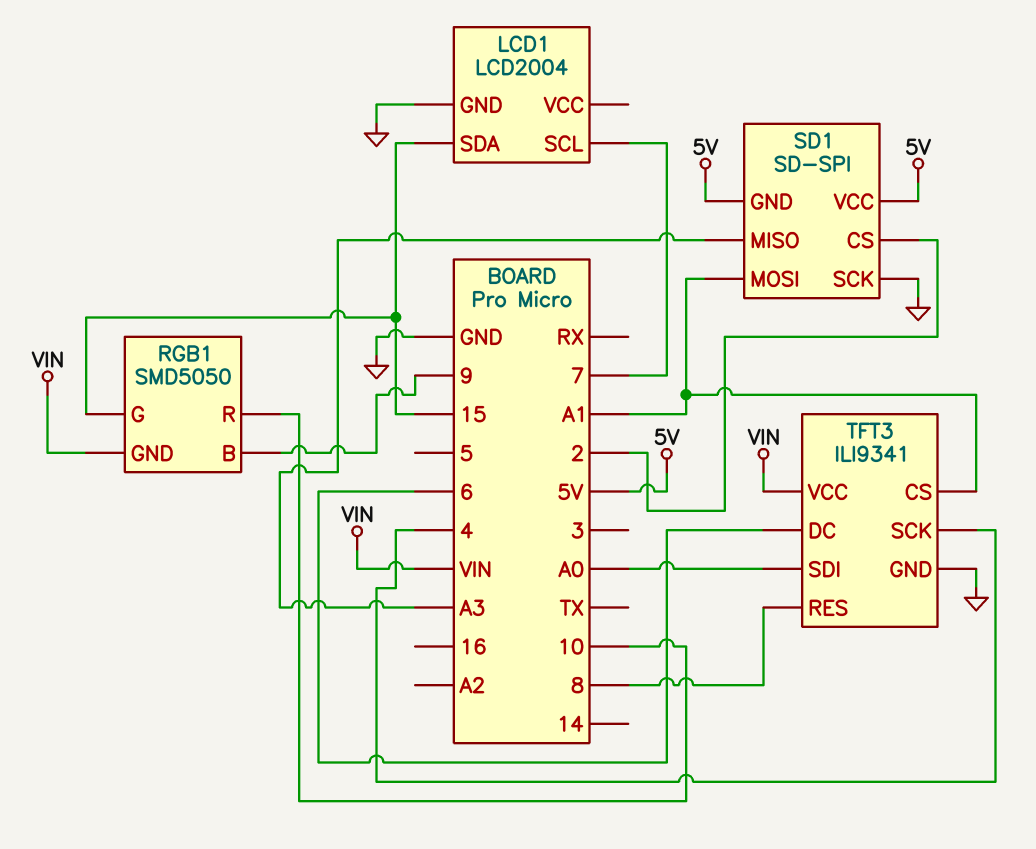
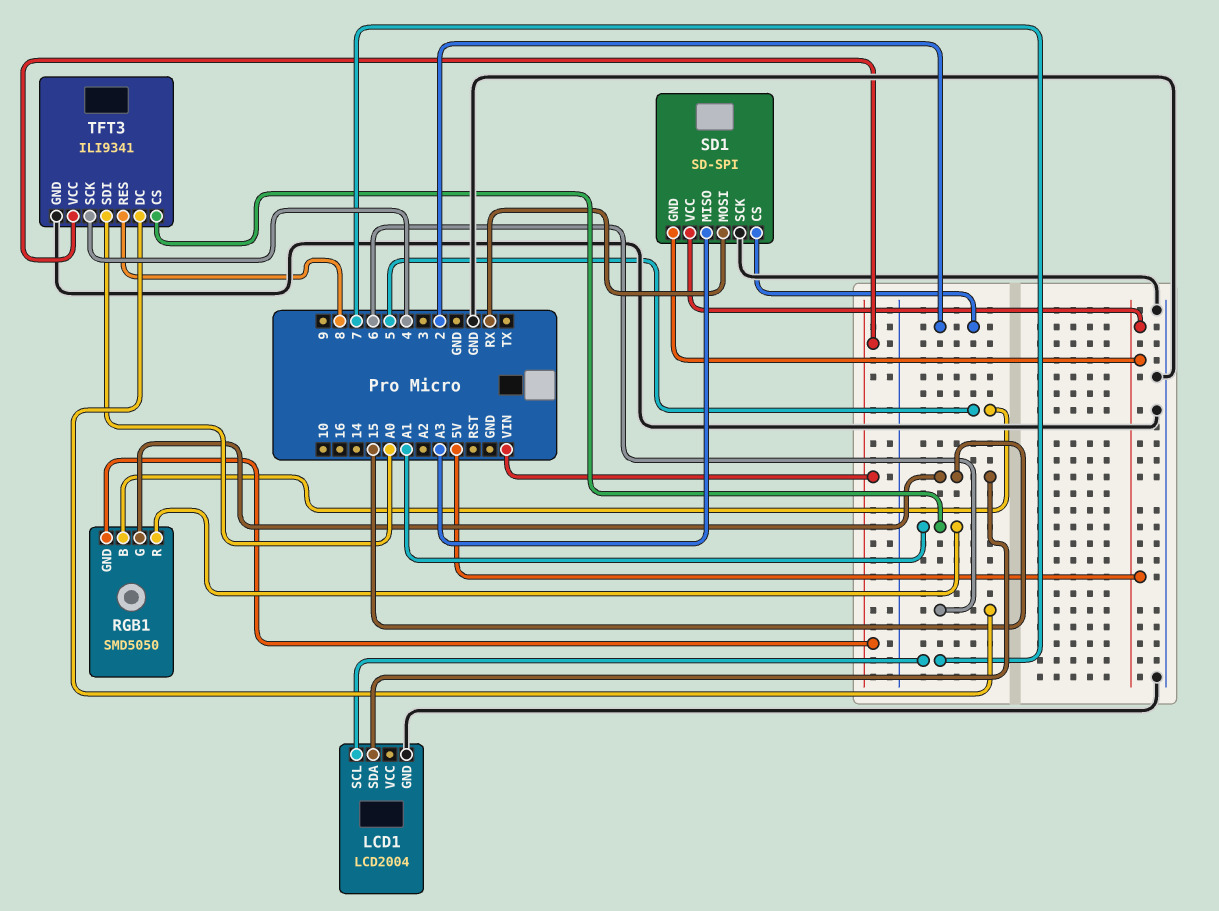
RGB1 pin B: 9 -> 5
RGB1 pin R: 10 -> A1
SD1 pin MOSI: A1 -> RX

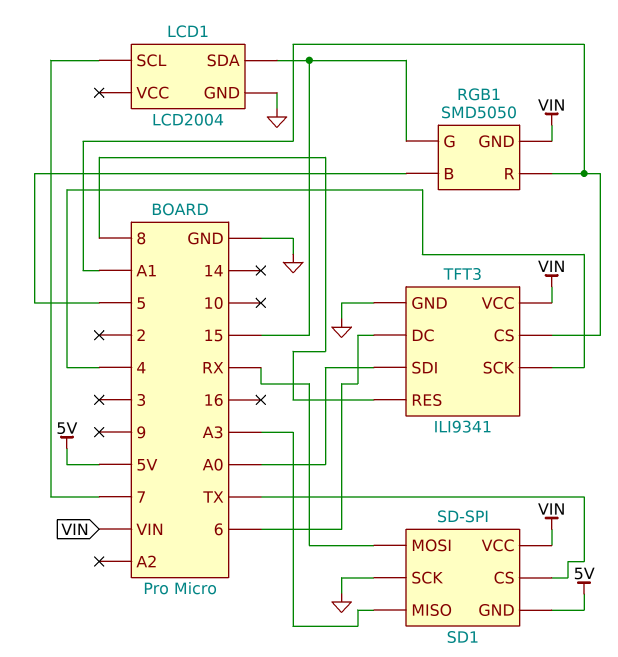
SD1 pin CS: 2 -> TX
SD1 pin VCC: 5V -> VIN

